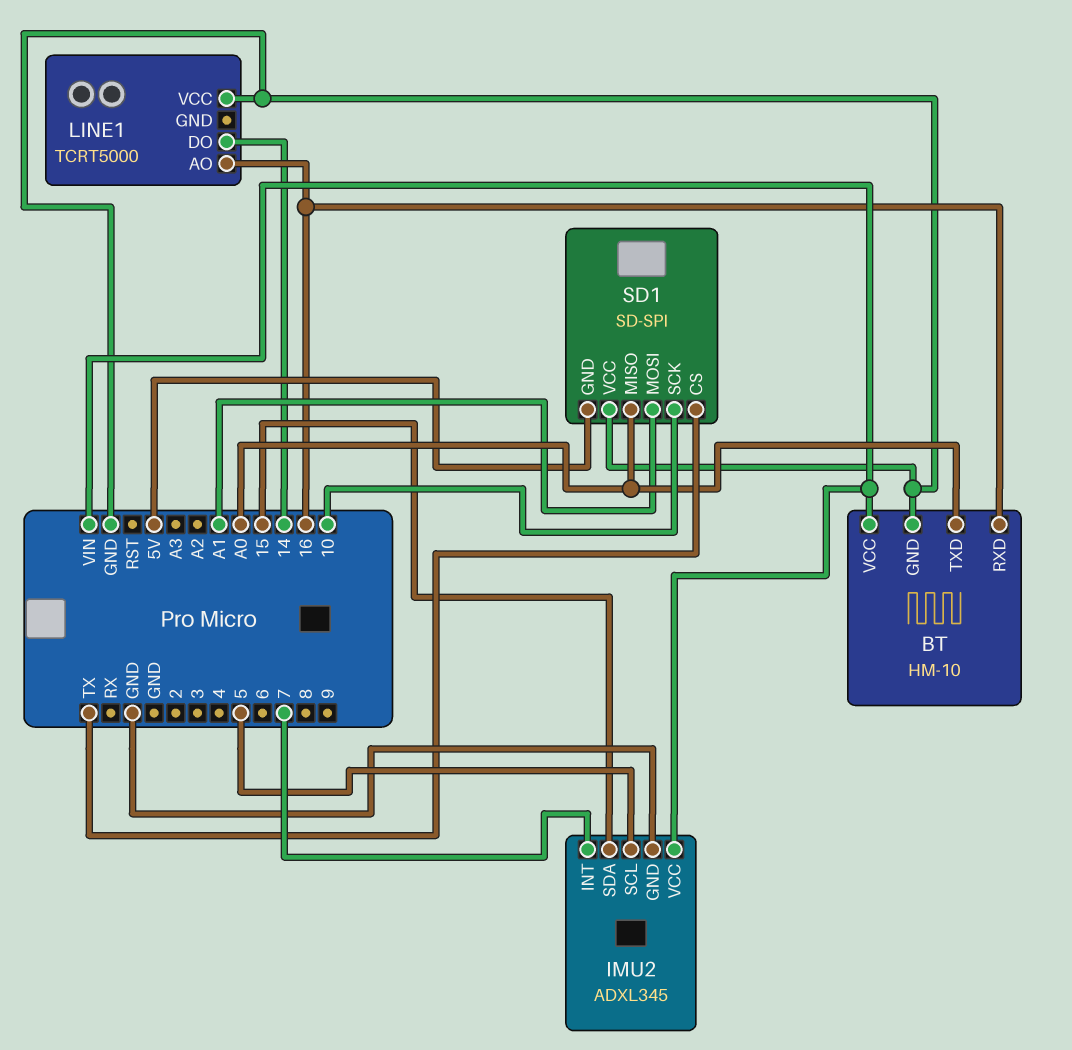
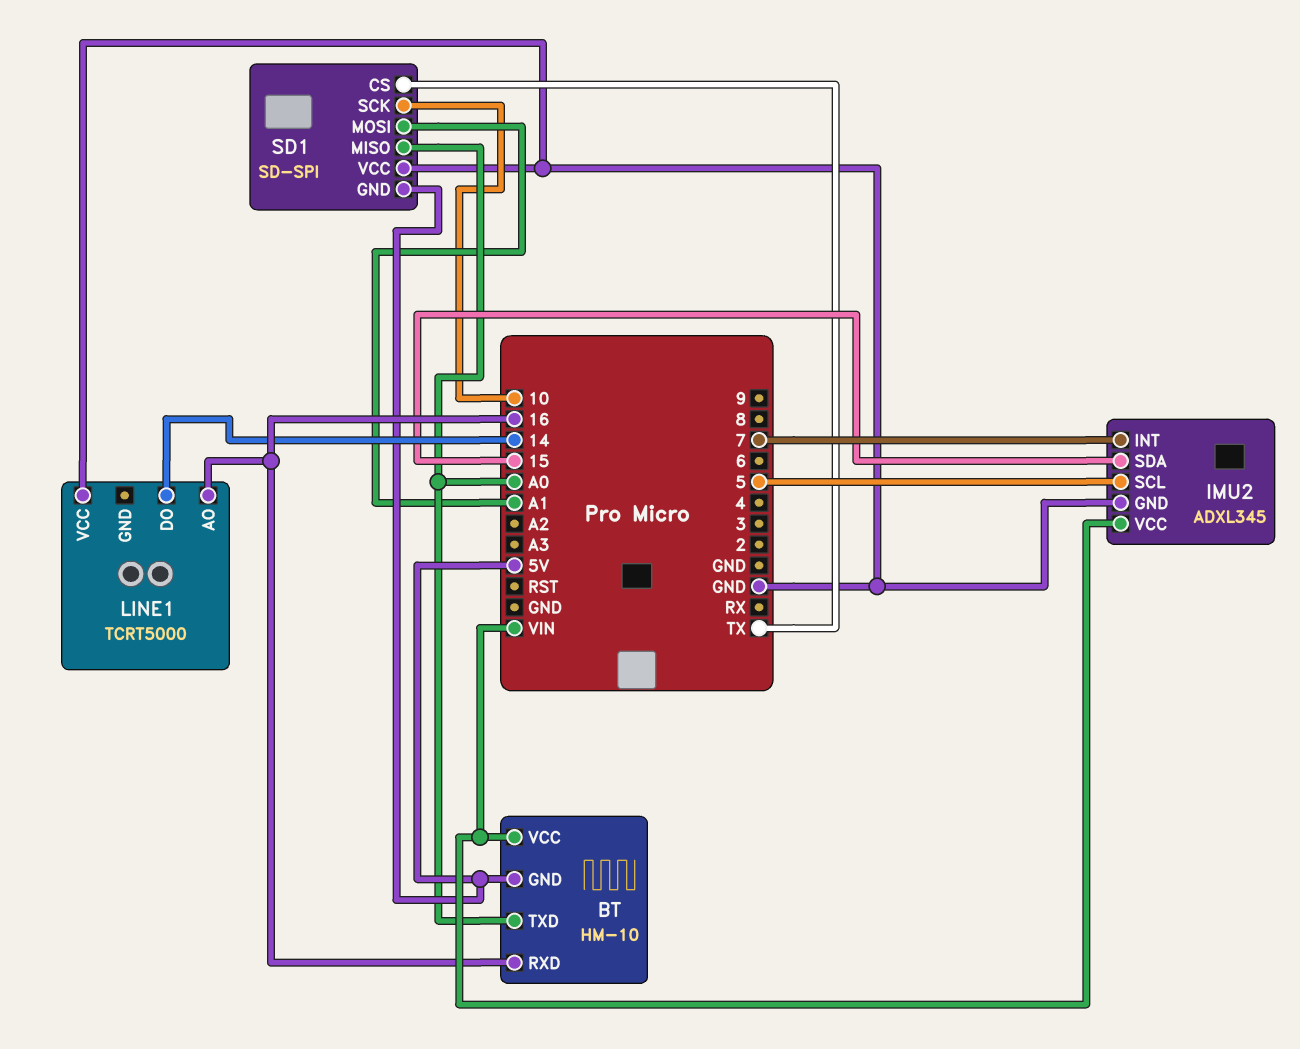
BT pin GND: GND -> 5V

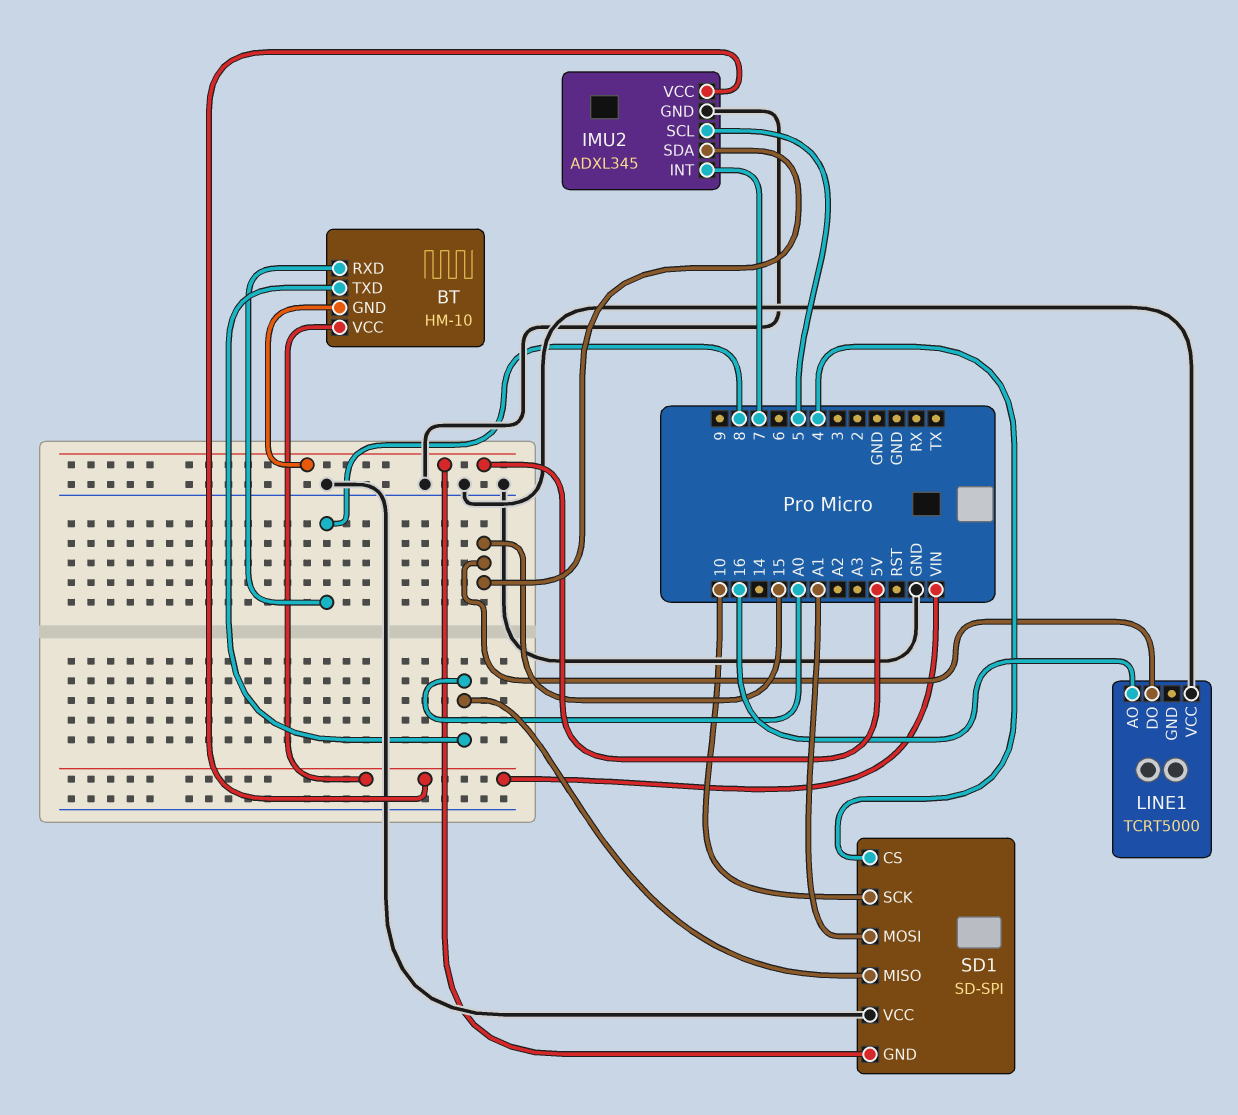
BT pin RXD: 16 -> 8
LINE1 pin DO: 14 -> 15
SD1 pin CS: TX -> 4

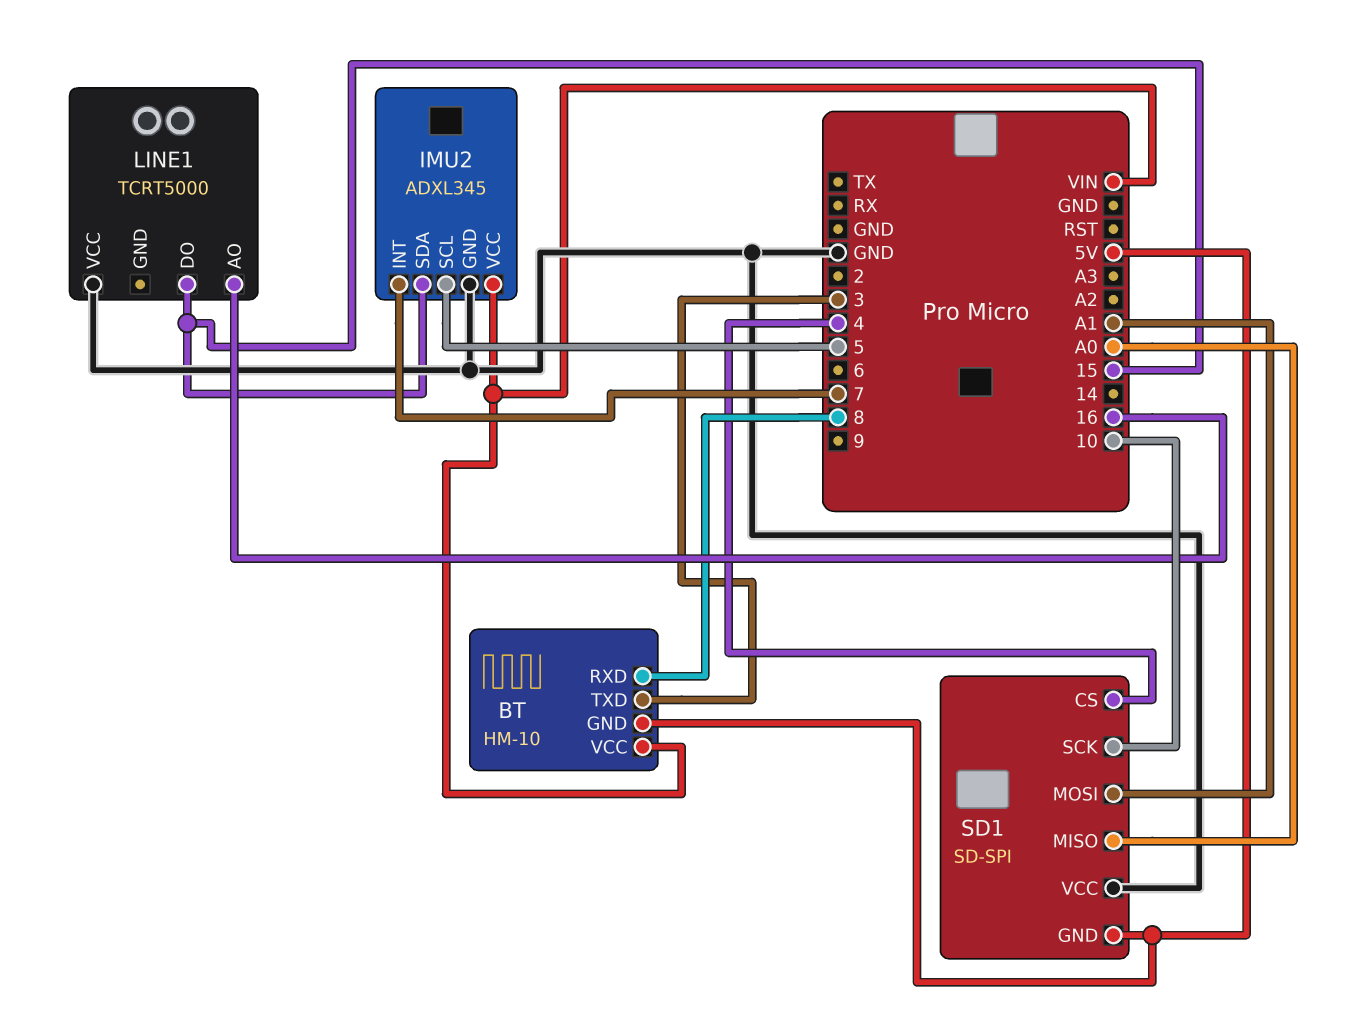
BT pin TXD: A0 -> 3

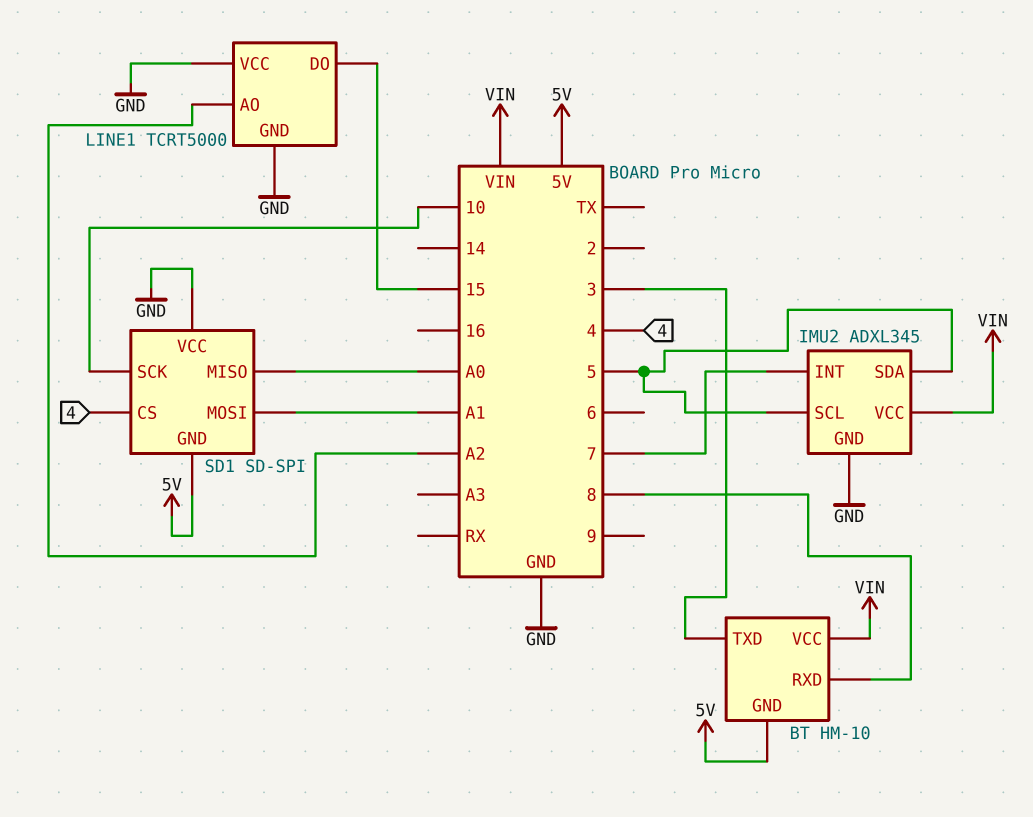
IMU2 pin SDA: 15 -> 5
LINE1 pin AO: 16 -> A2
LINE1 pin GND: none -> GND

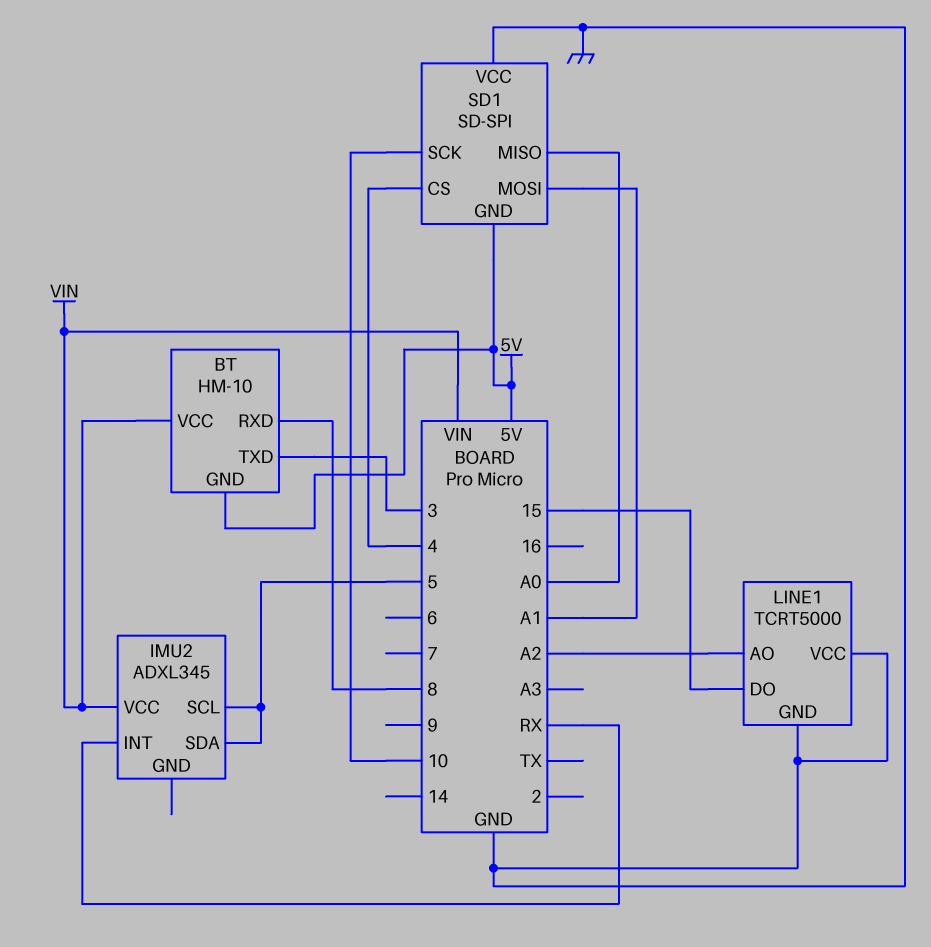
IMU2 pin GND: GND -> none
IMU2 pin INT: 7 -> RX

